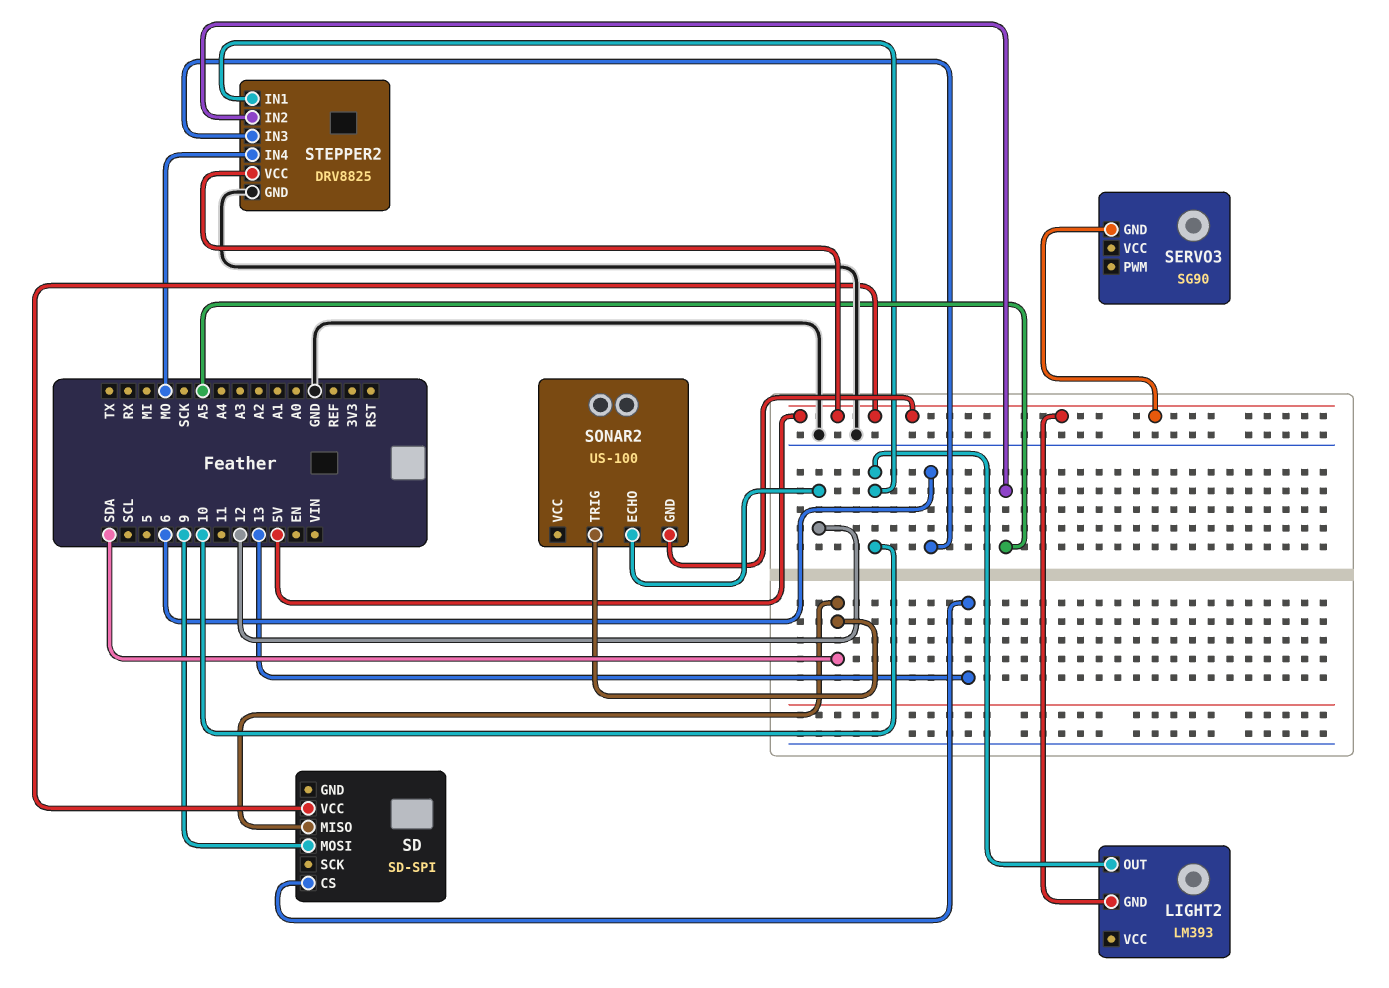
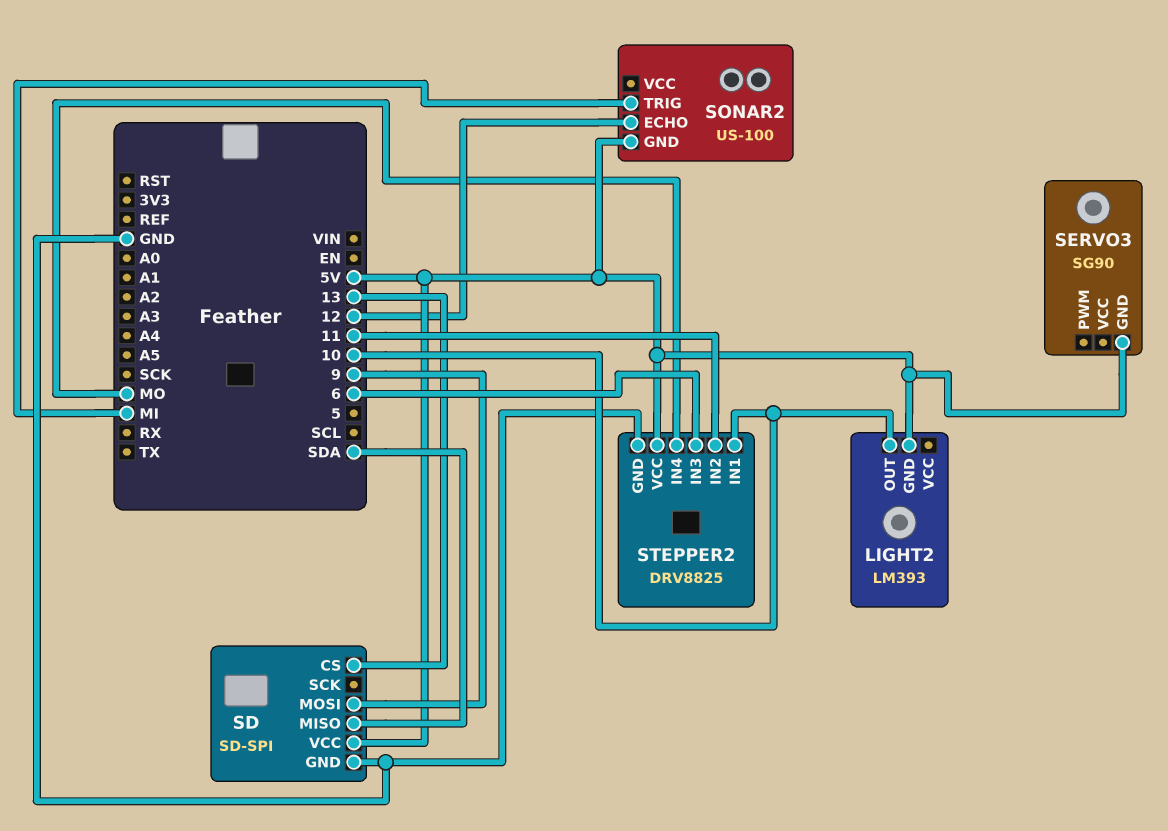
SD pin GND: none -> GND
SONAR2 pin TRIG: SDA -> MI
STEPPER2 pin IN2: A5 -> 11

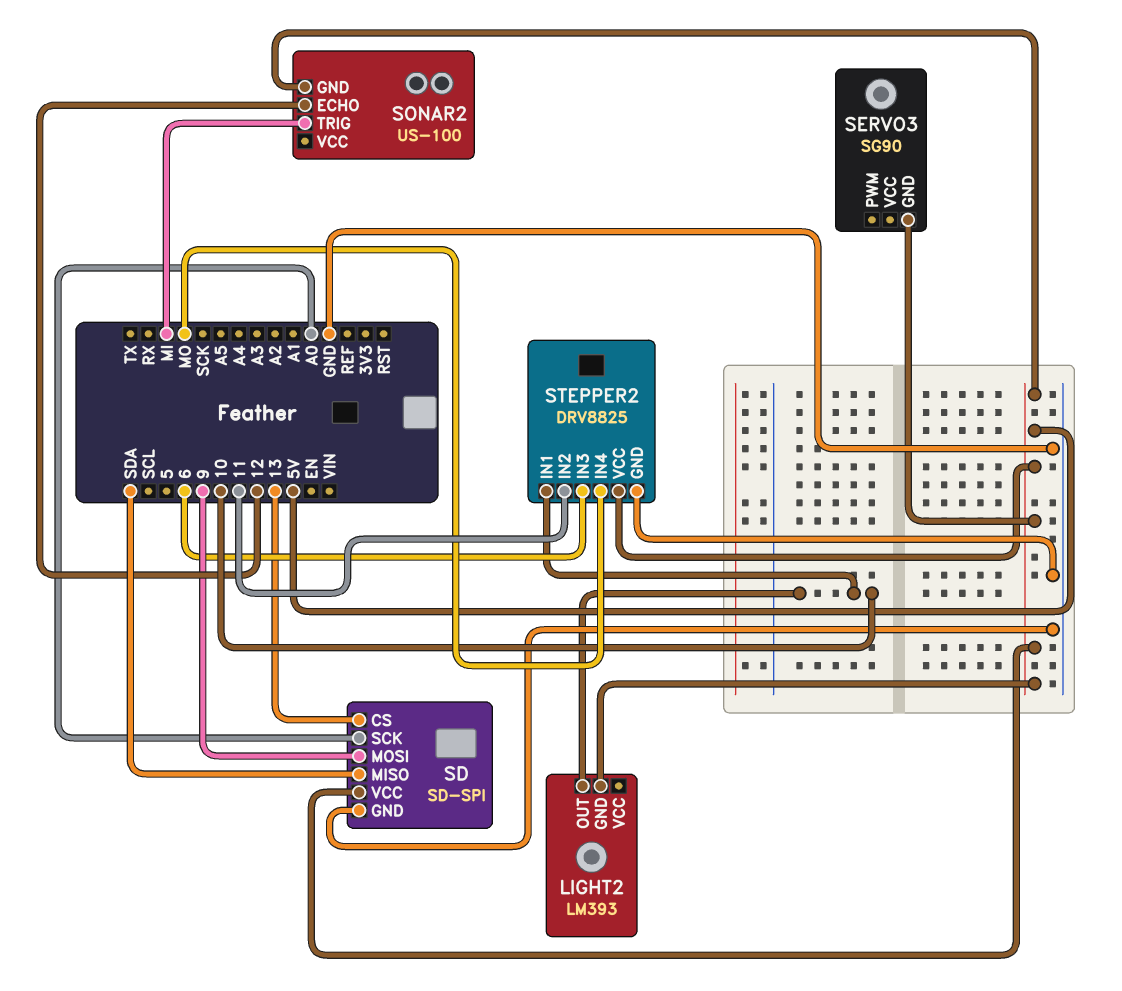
SD pin SCK: none -> A0

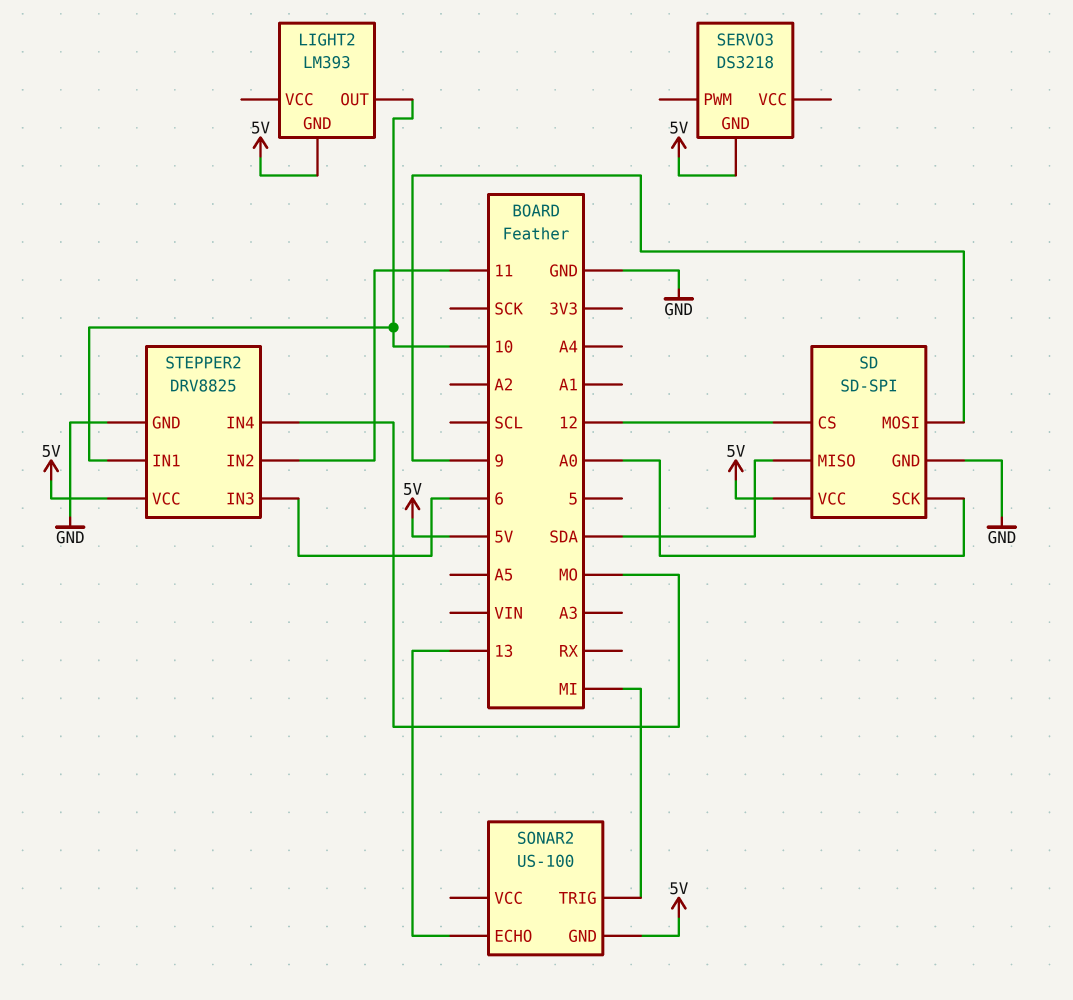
SD pin CS: 13 -> 12
SERVO3: SG90 -> DS3218
SONAR2 pin ECHO: 12 -> 13

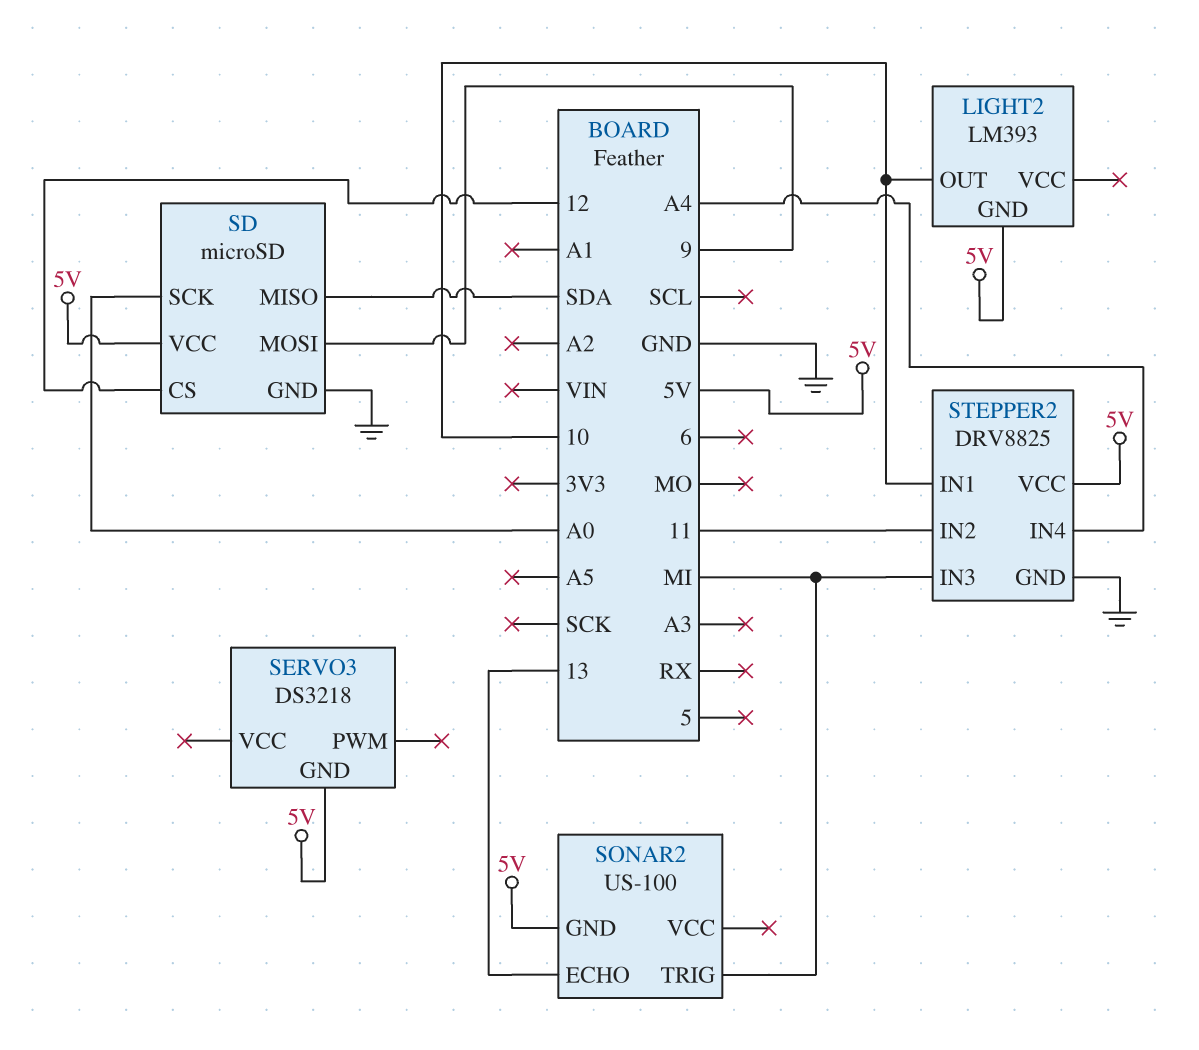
SD: SD-SPI -> microSD
STEPPER2 pin IN3: 6 -> MI
STEPPER2 pin IN4: MO -> A4

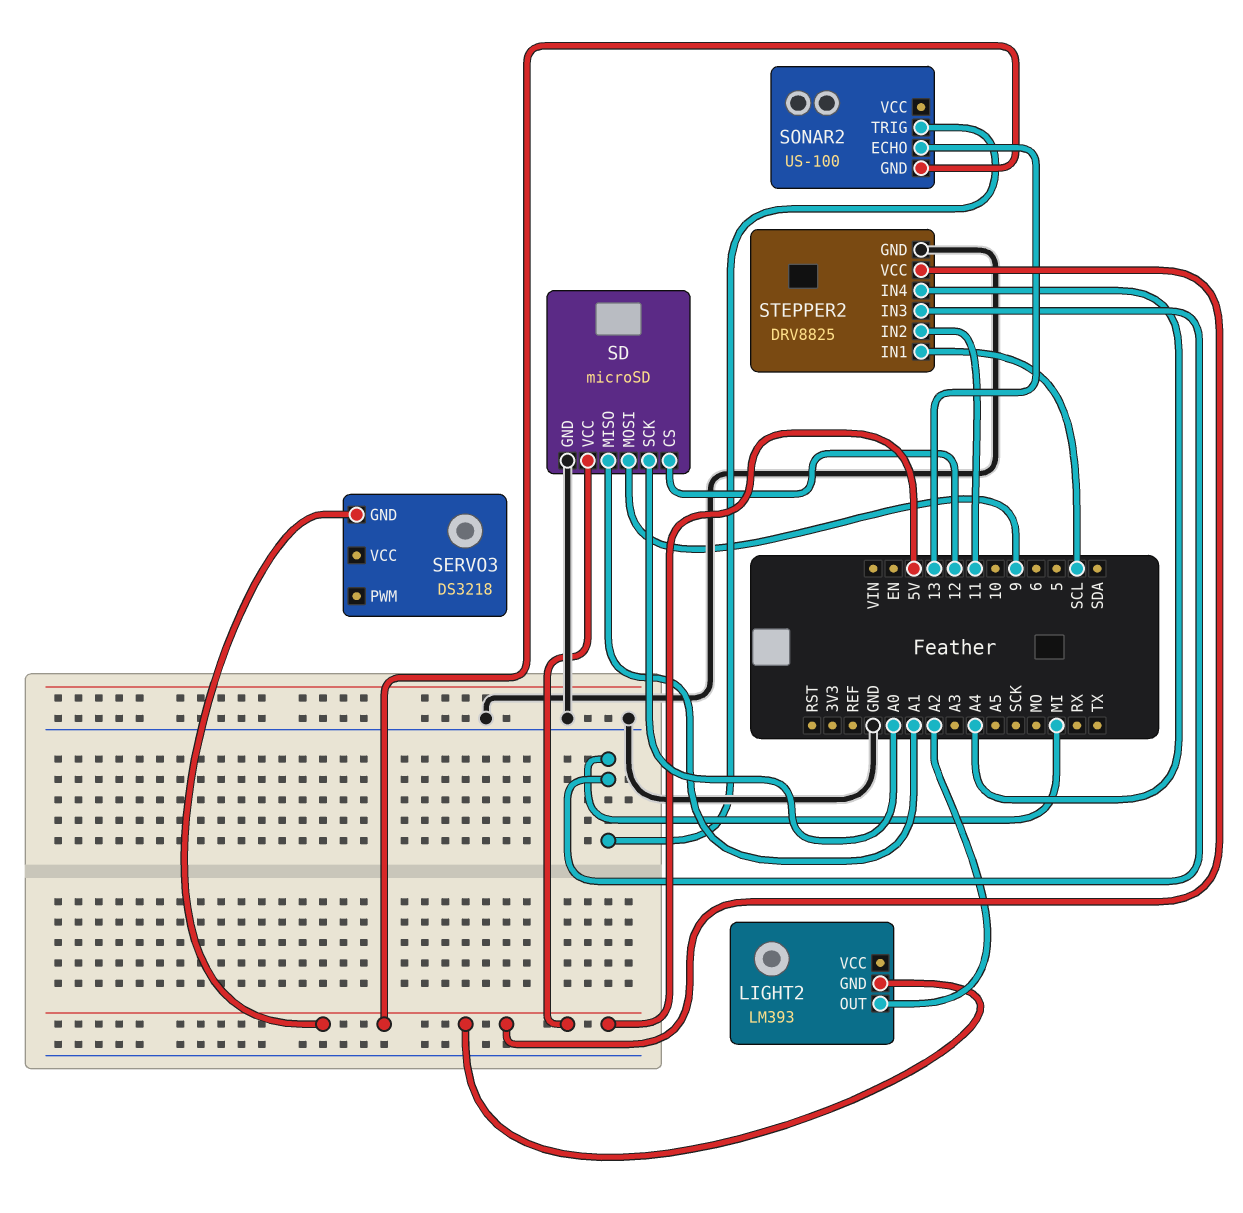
LIGHT2 pin OUT: 10 -> A2
SD pin MISO: SDA -> A1
STEPPER2 pin IN1: 10 -> SCL

